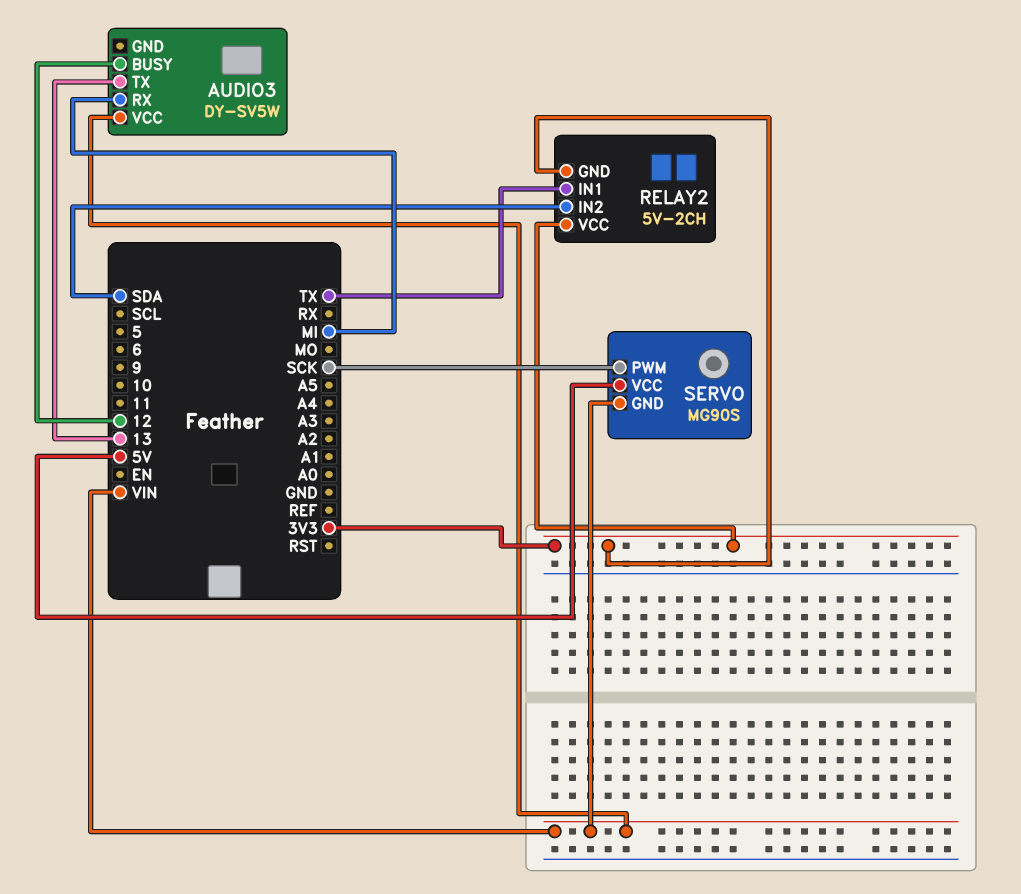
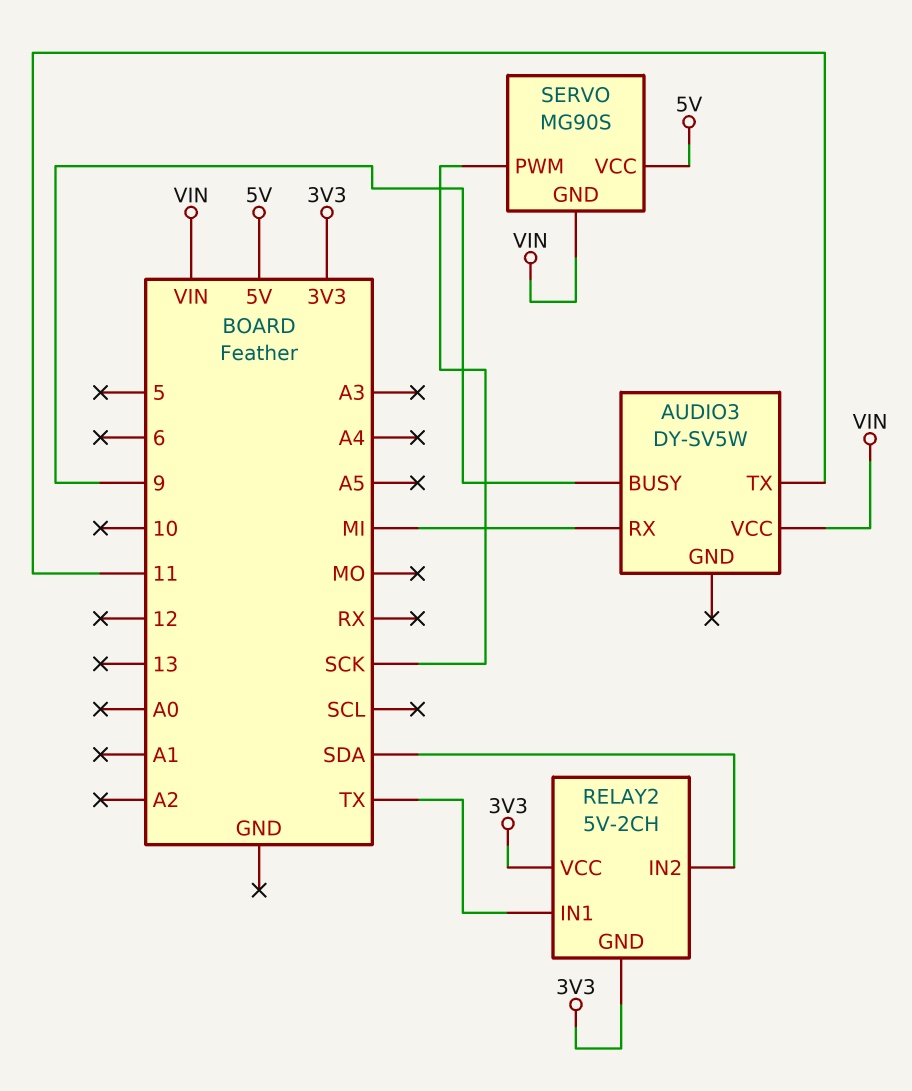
AUDIO3 pin BUSY: 12 -> 9
AUDIO3 pin TX: 13 -> 11

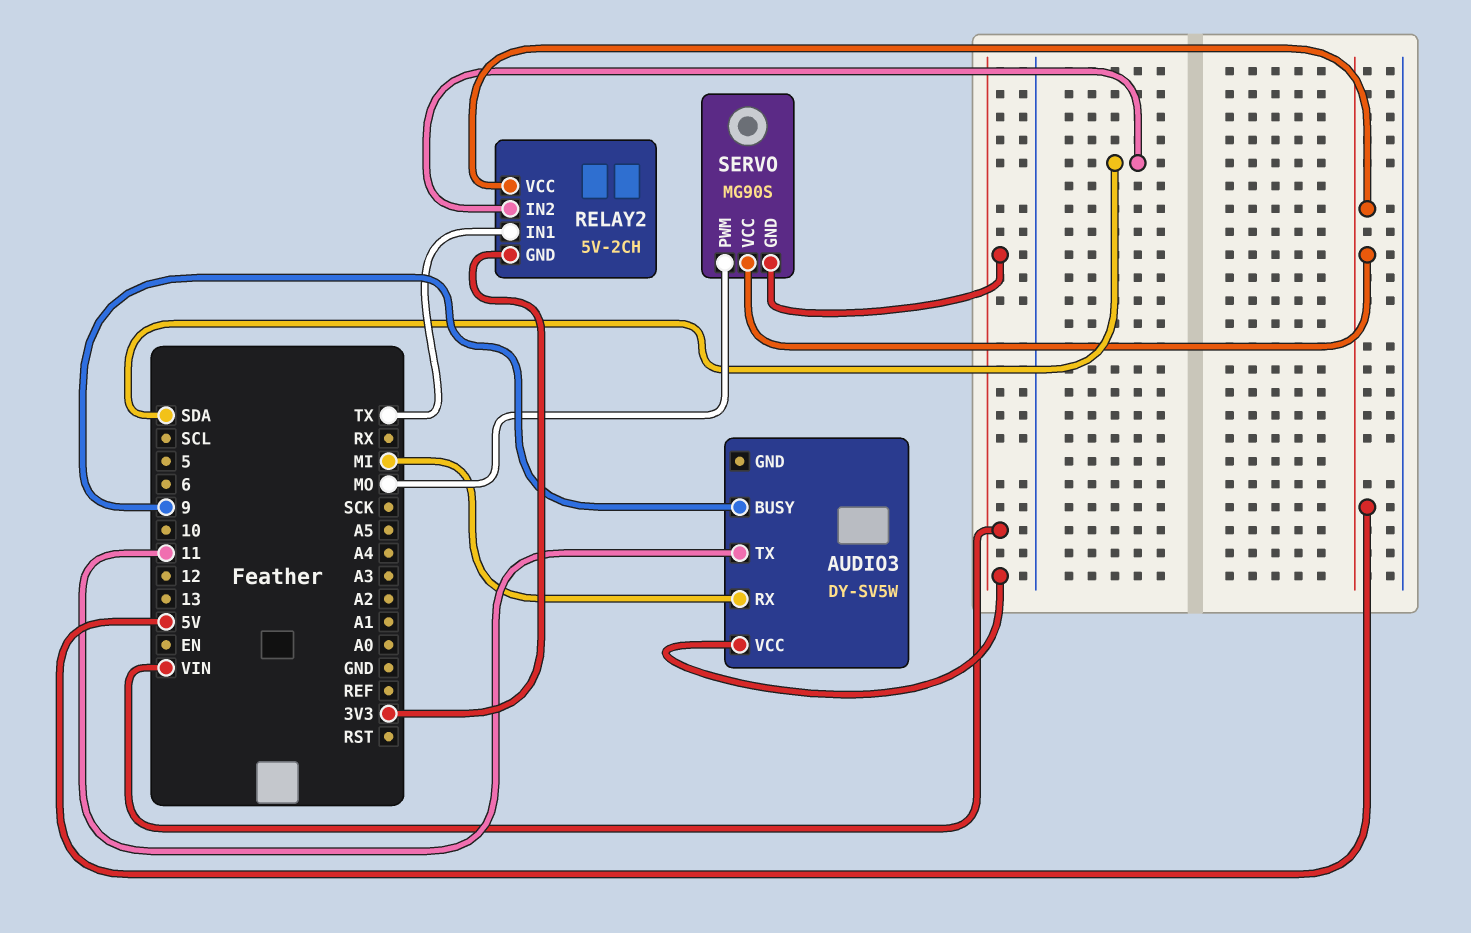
RELAY2 pin VCC: 3V3 -> 5V
SERVO pin PWM: SCK -> MO

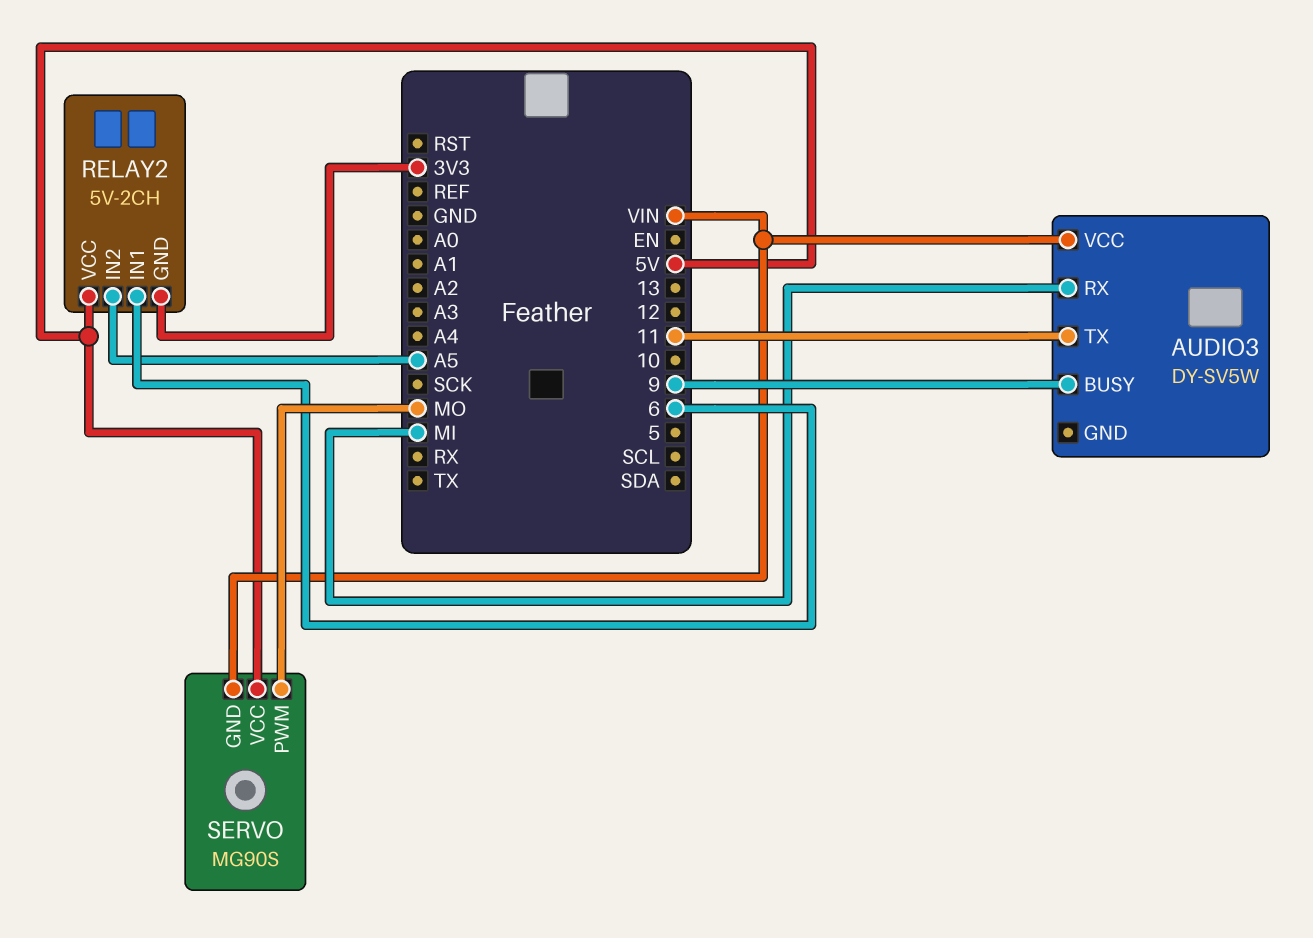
RELAY2 pin IN1: TX -> 6
RELAY2 pin IN2: SDA -> A5

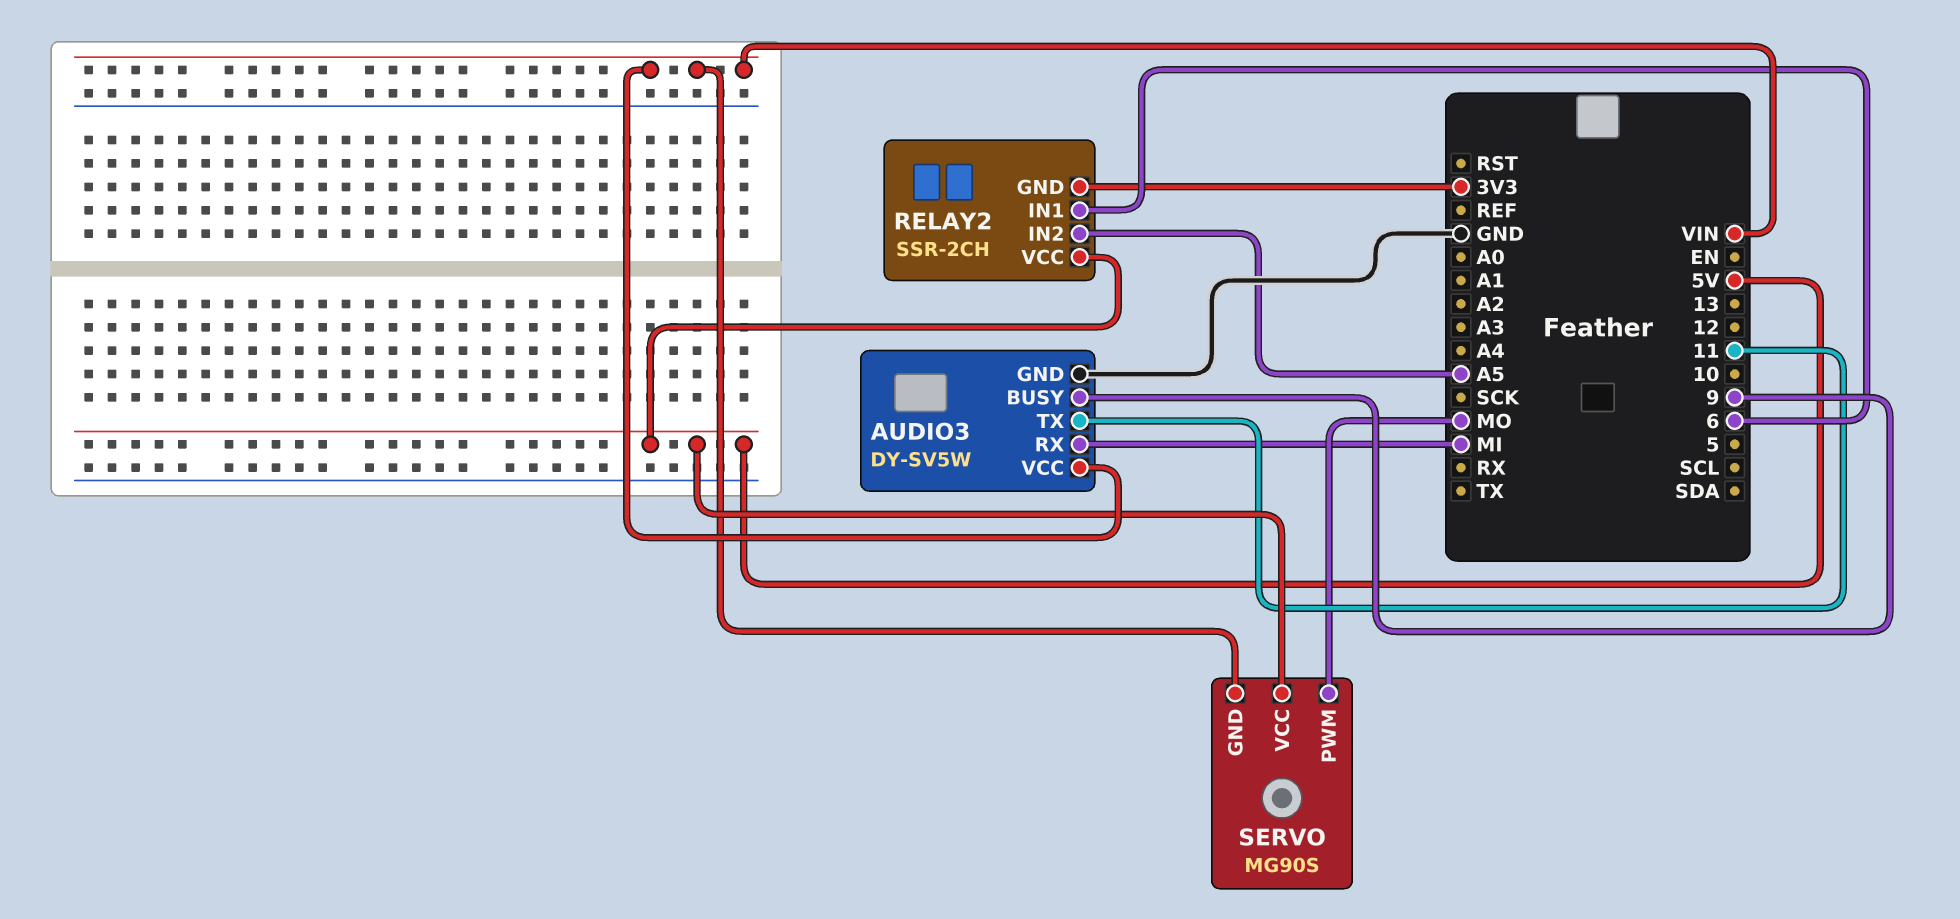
AUDIO3 pin GND: none -> GND
RELAY2: 5V-2CH -> SSR-2CH

